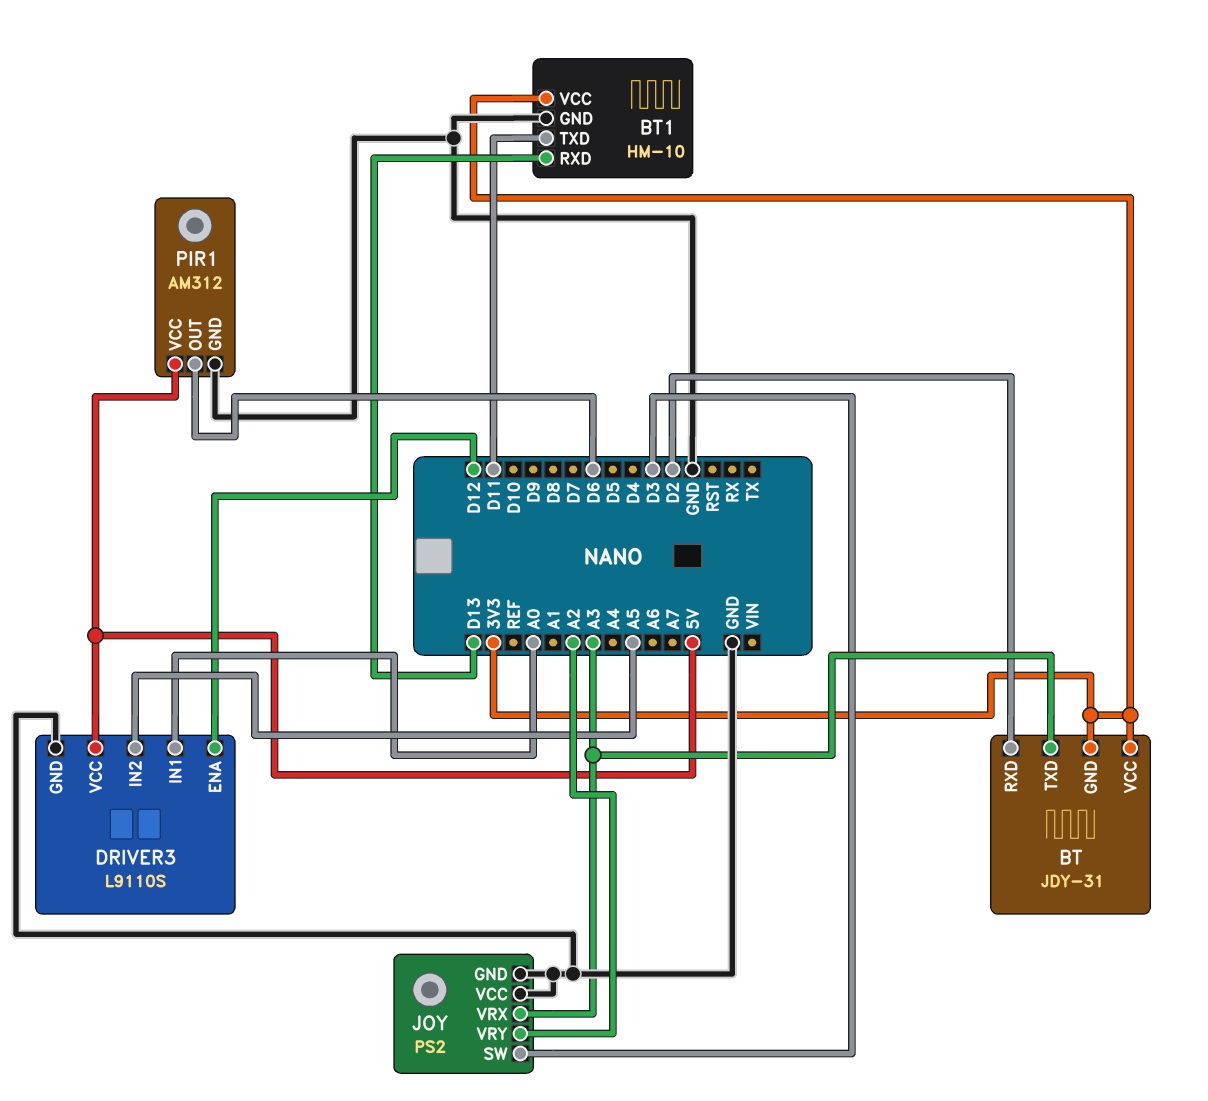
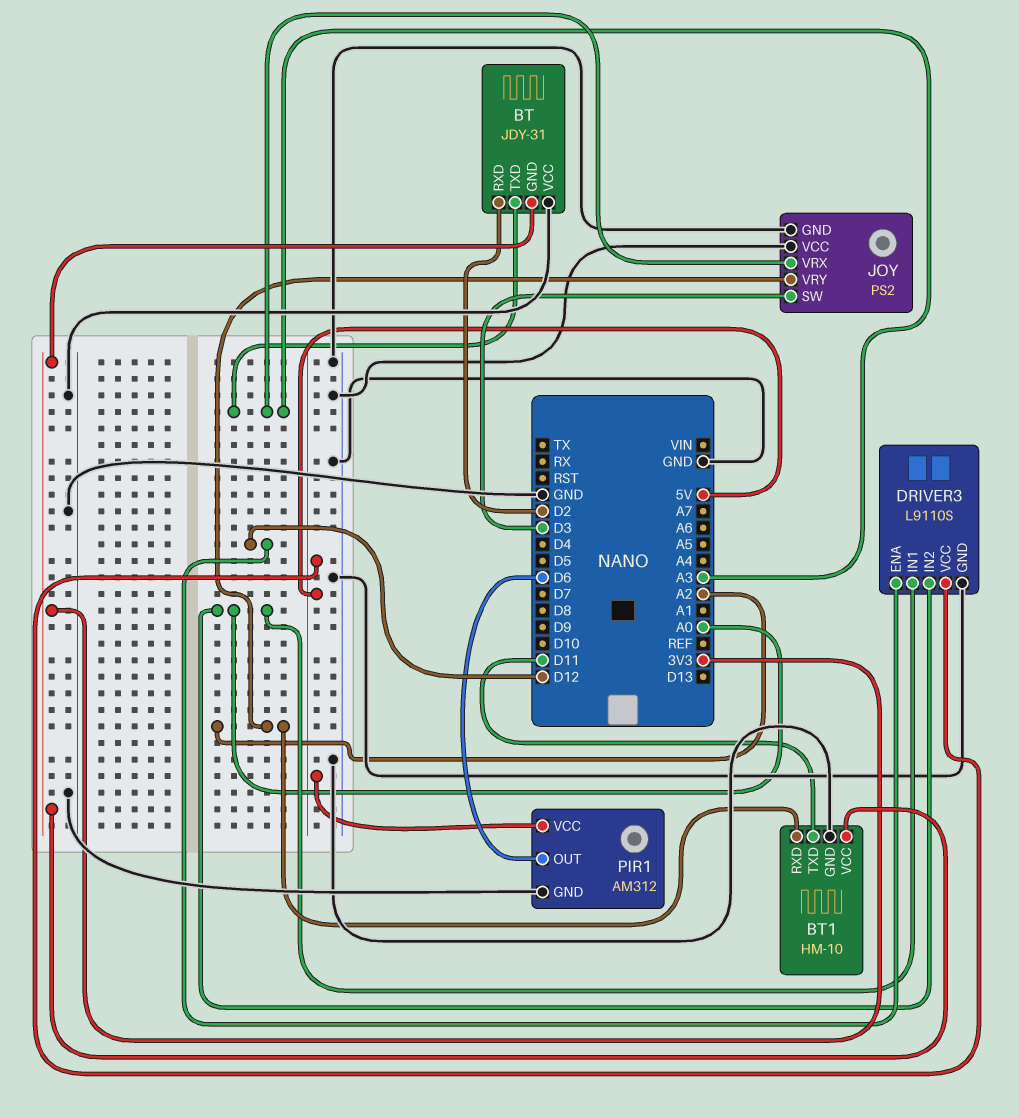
BT pin VCC: 3V3 -> GND
BT1 pin RXD: D13 -> A2
DRIVER3 pin IN2: A5 -> A0

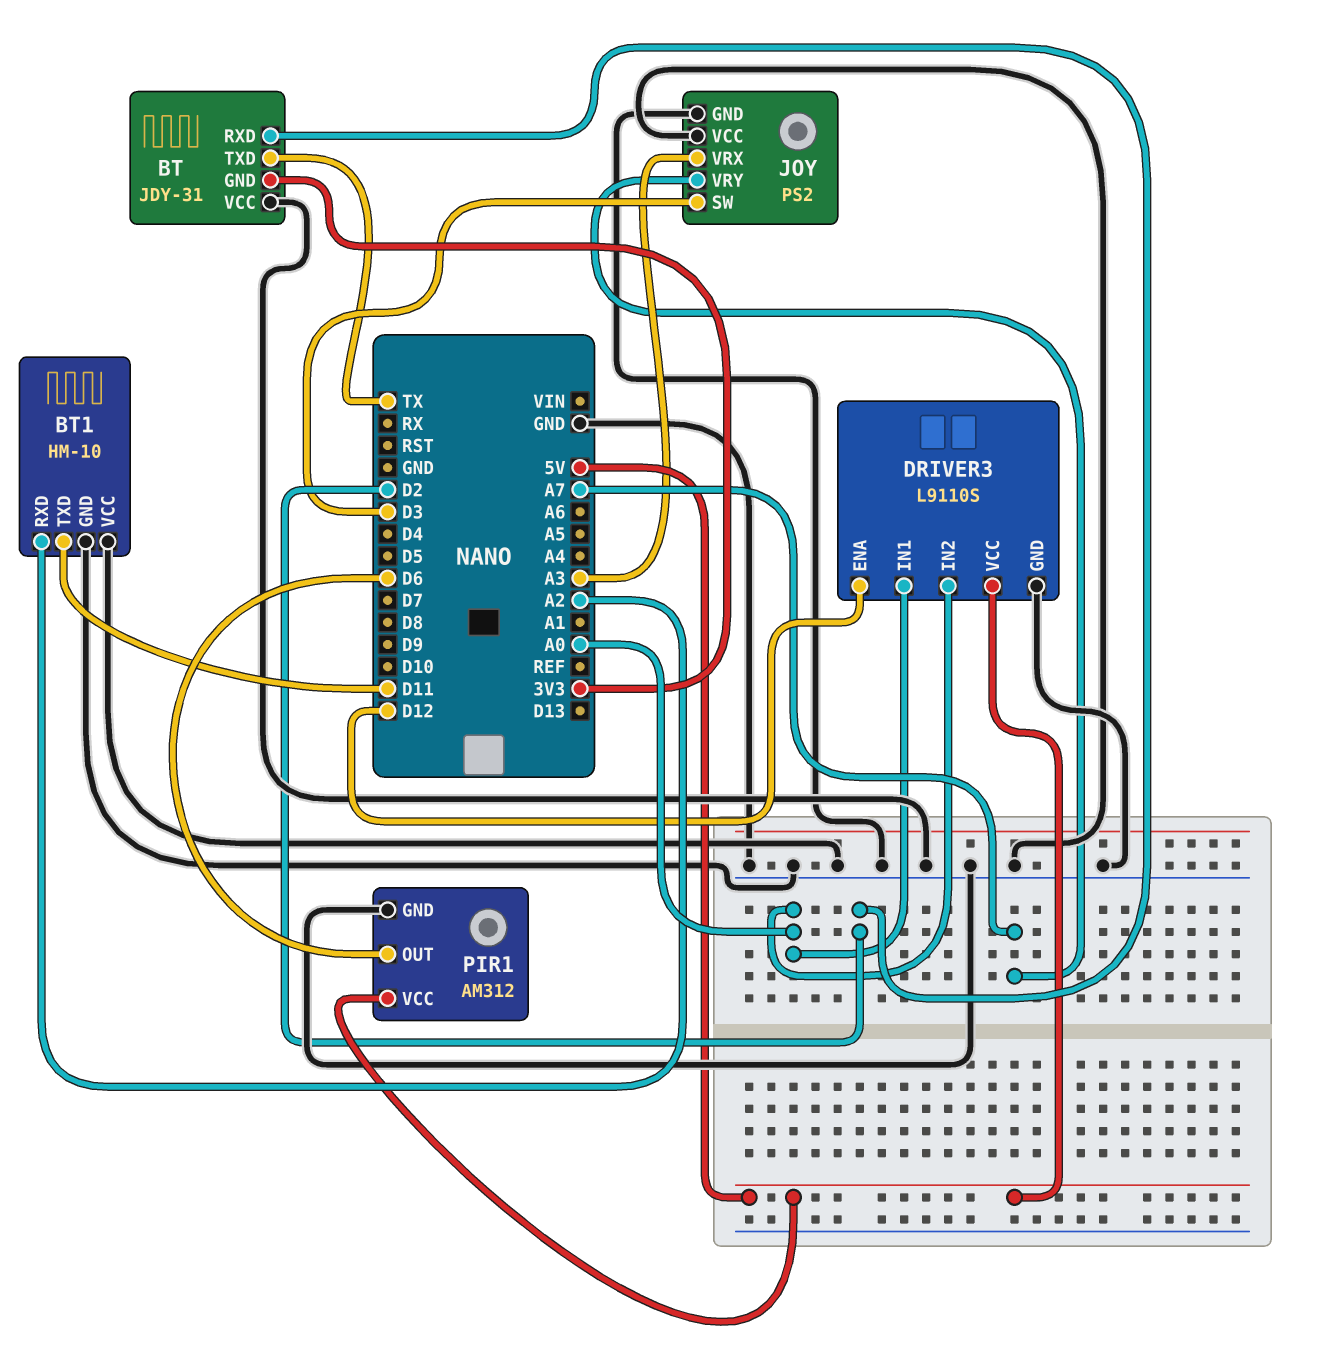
BT pin TXD: A3 -> TX
BT1 pin VCC: 3V3 -> GND
JOY pin VRY: A2 -> A7

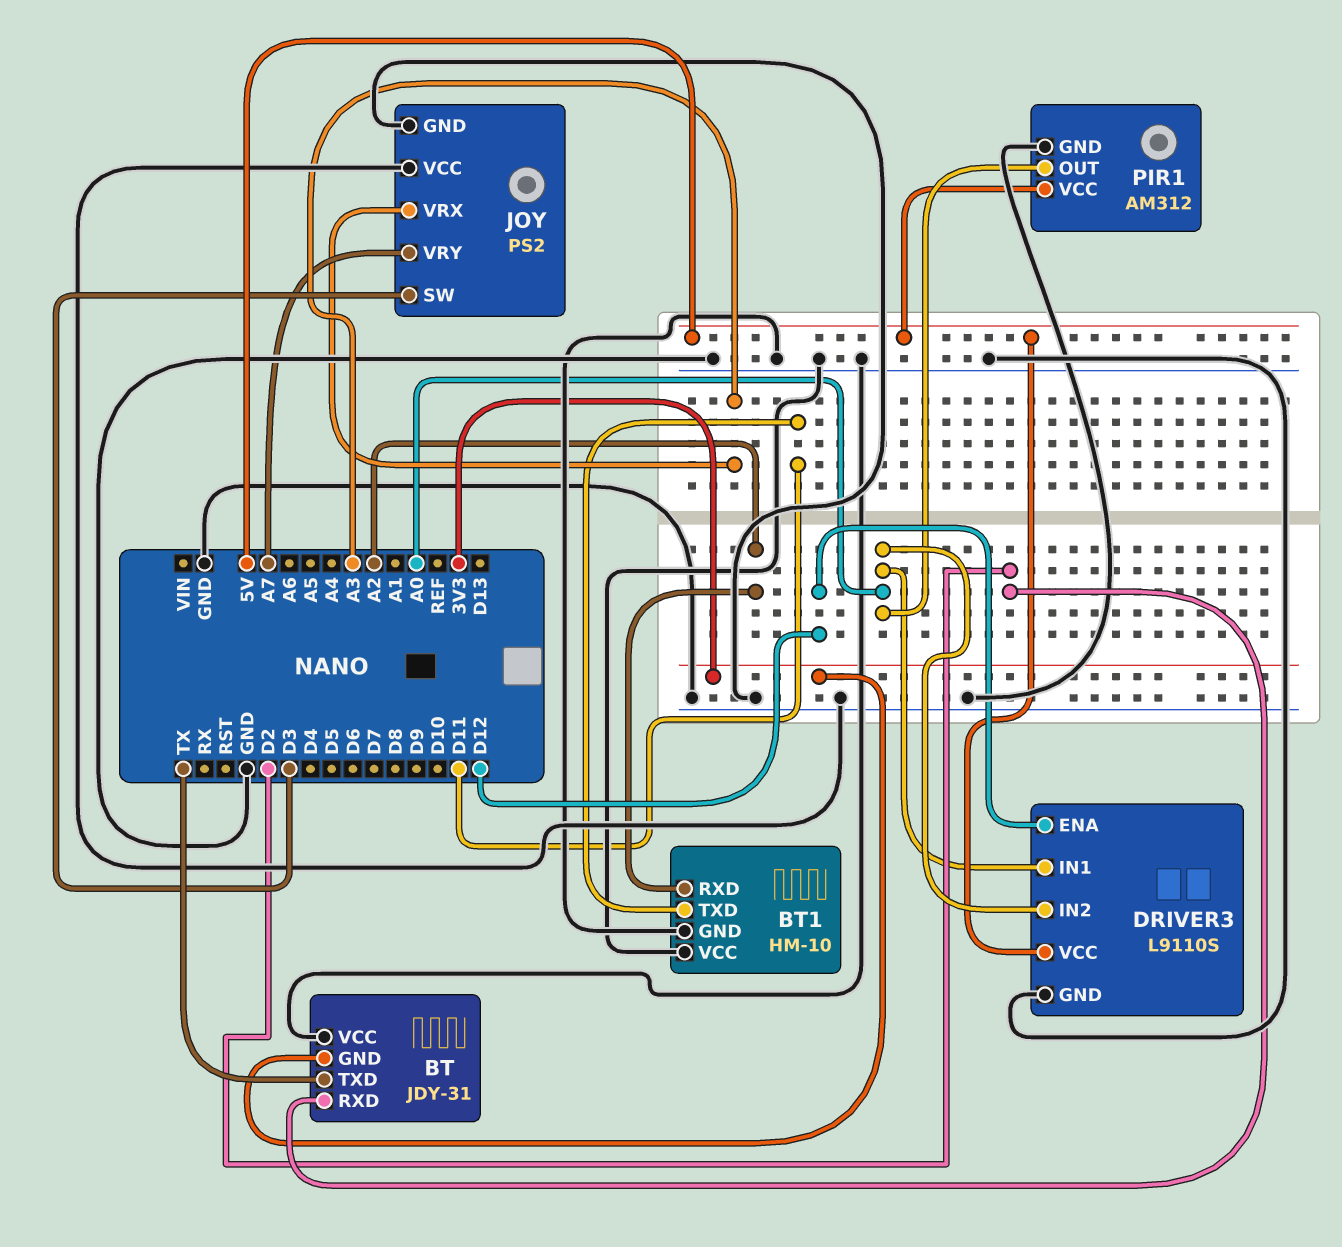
PIR1 pin OUT: D6 -> A0

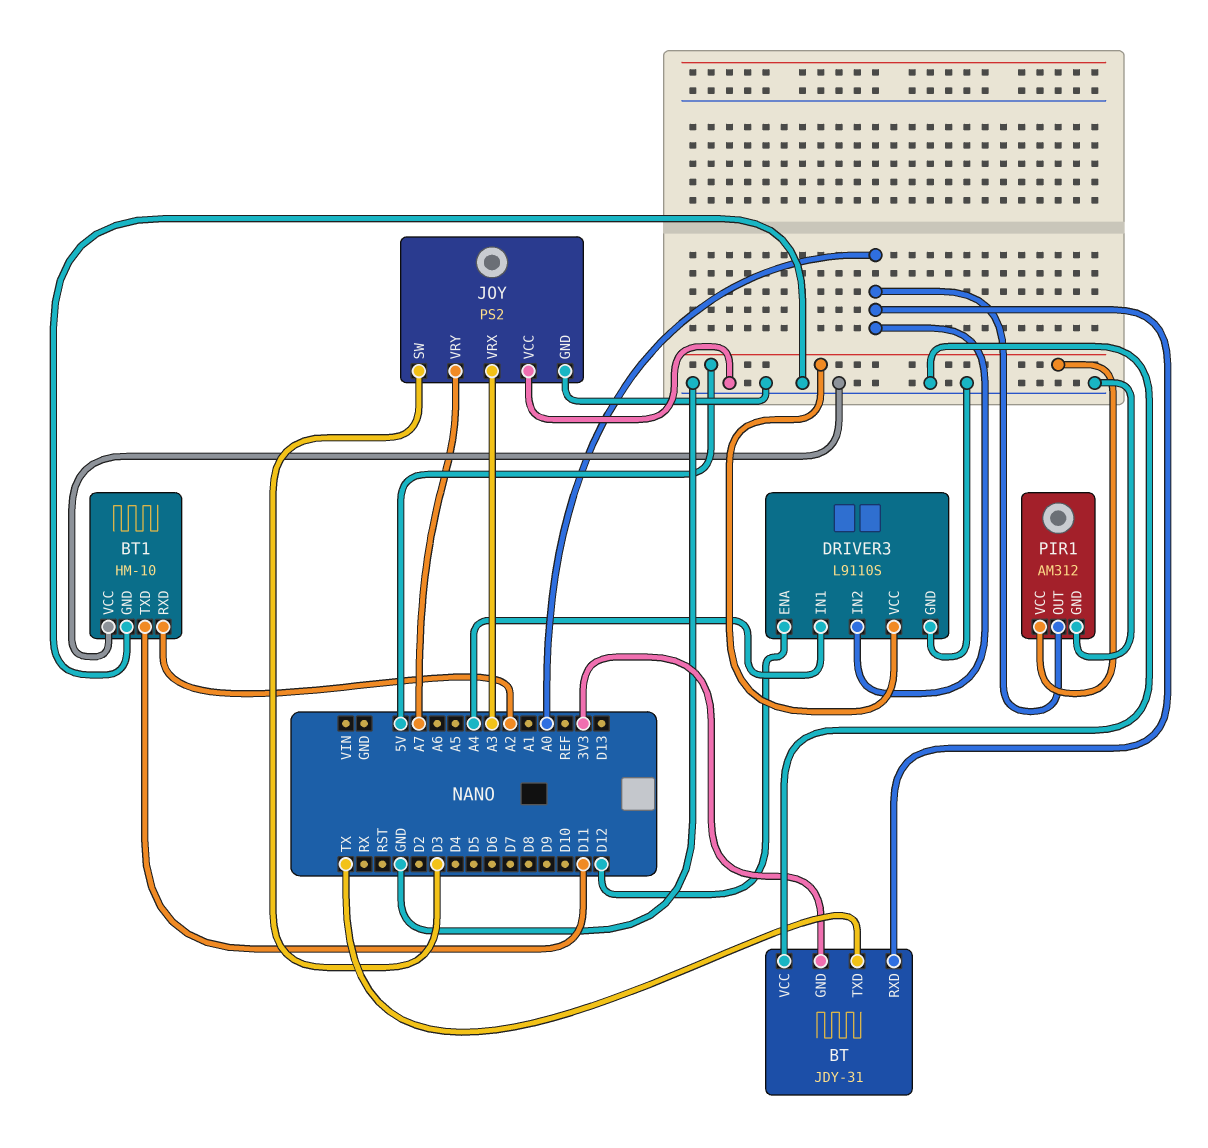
BT pin RXD: D2 -> A0
DRIVER3 pin IN1: A0 -> A4

